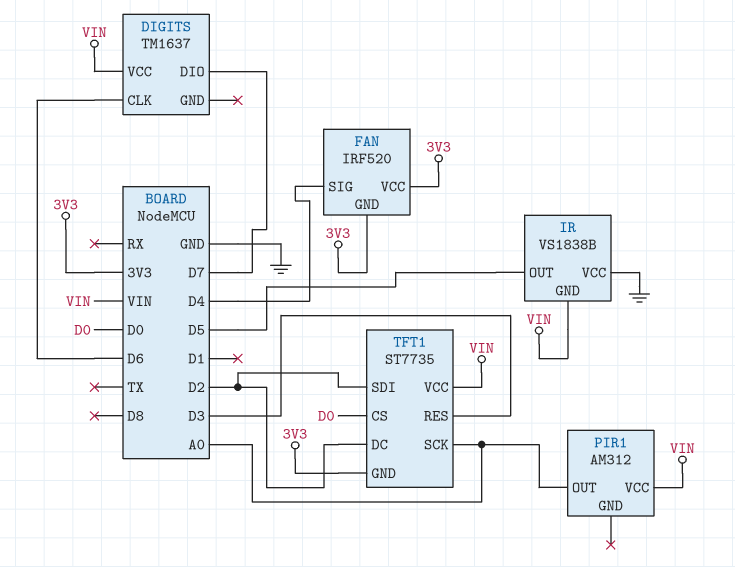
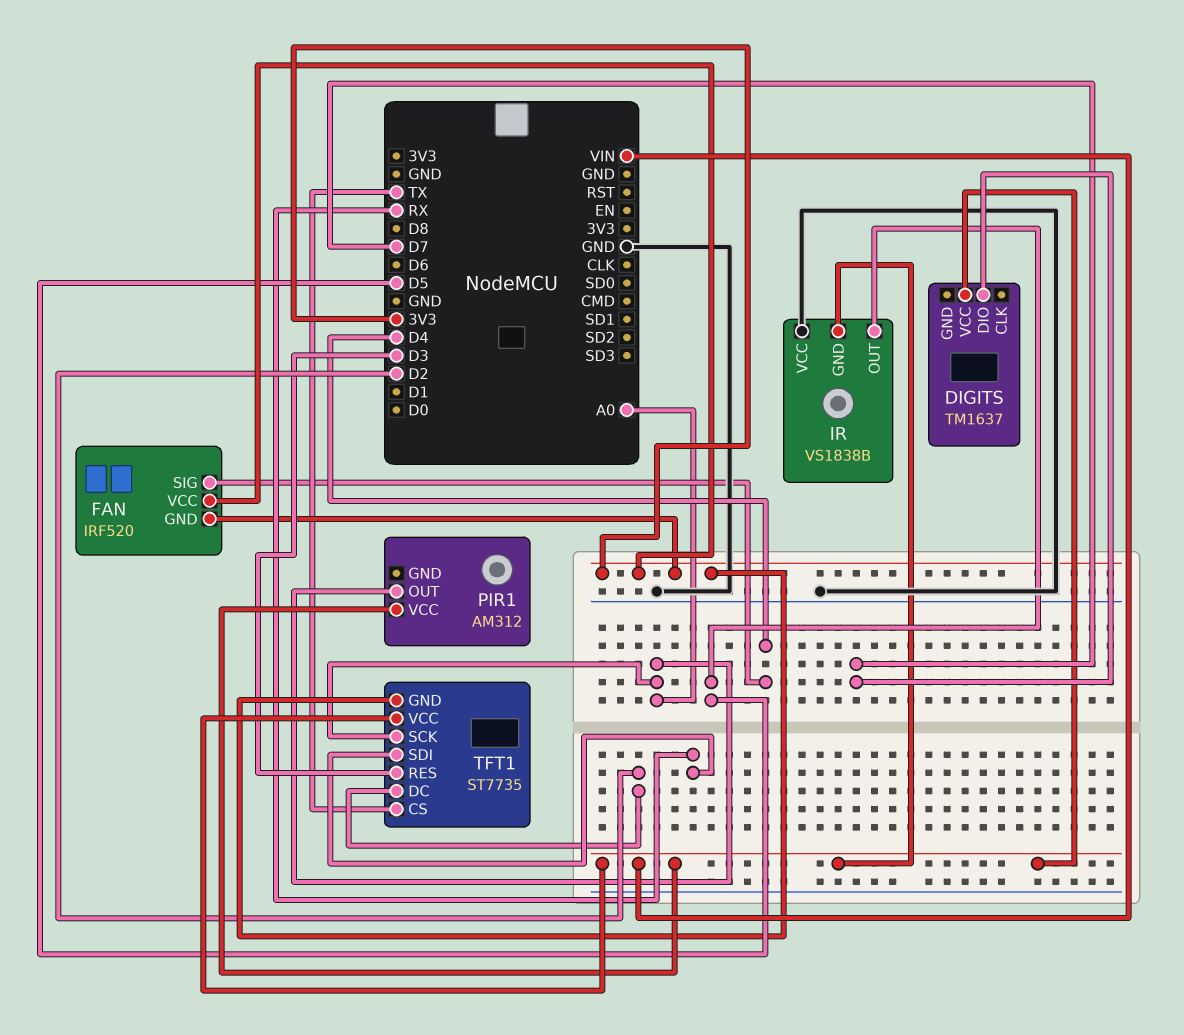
DIGITS pin CLK: D6 -> none
TFT1 pin CS: D0 -> TX
TFT1 pin SDI: D2 -> RX

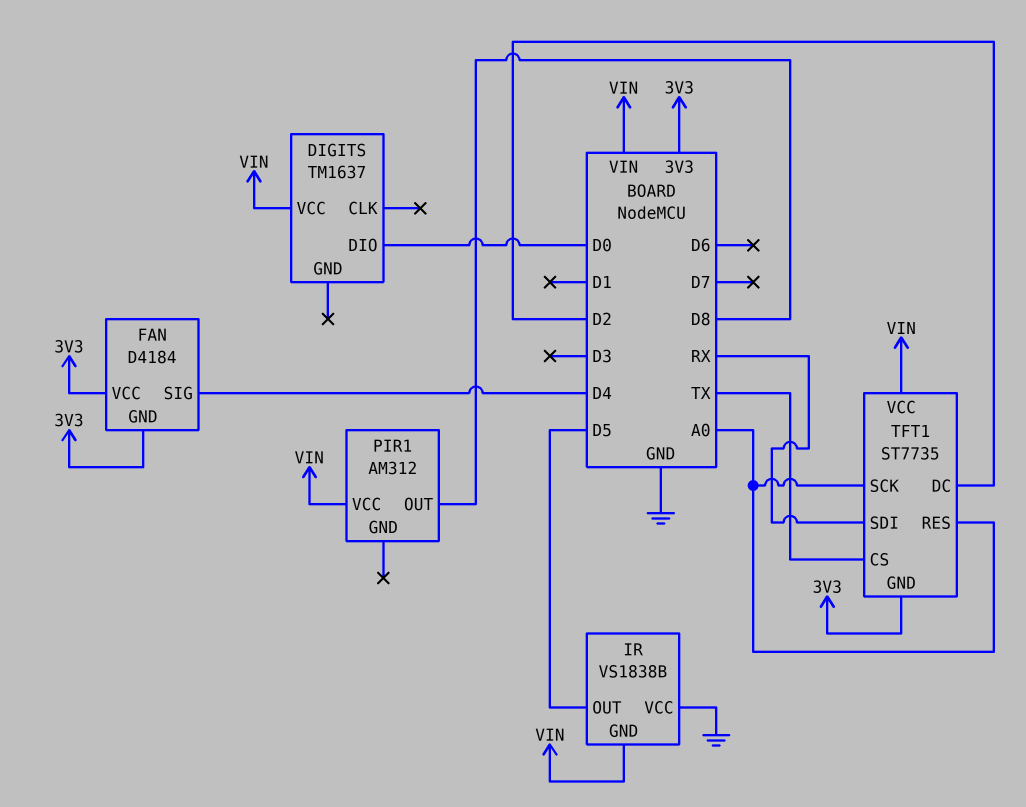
DIGITS pin DIO: D7 -> D0
FAN: IRF520 -> D4184
PIR1 pin OUT: A0 -> D8
TFT1 pin RES: D3 -> A0

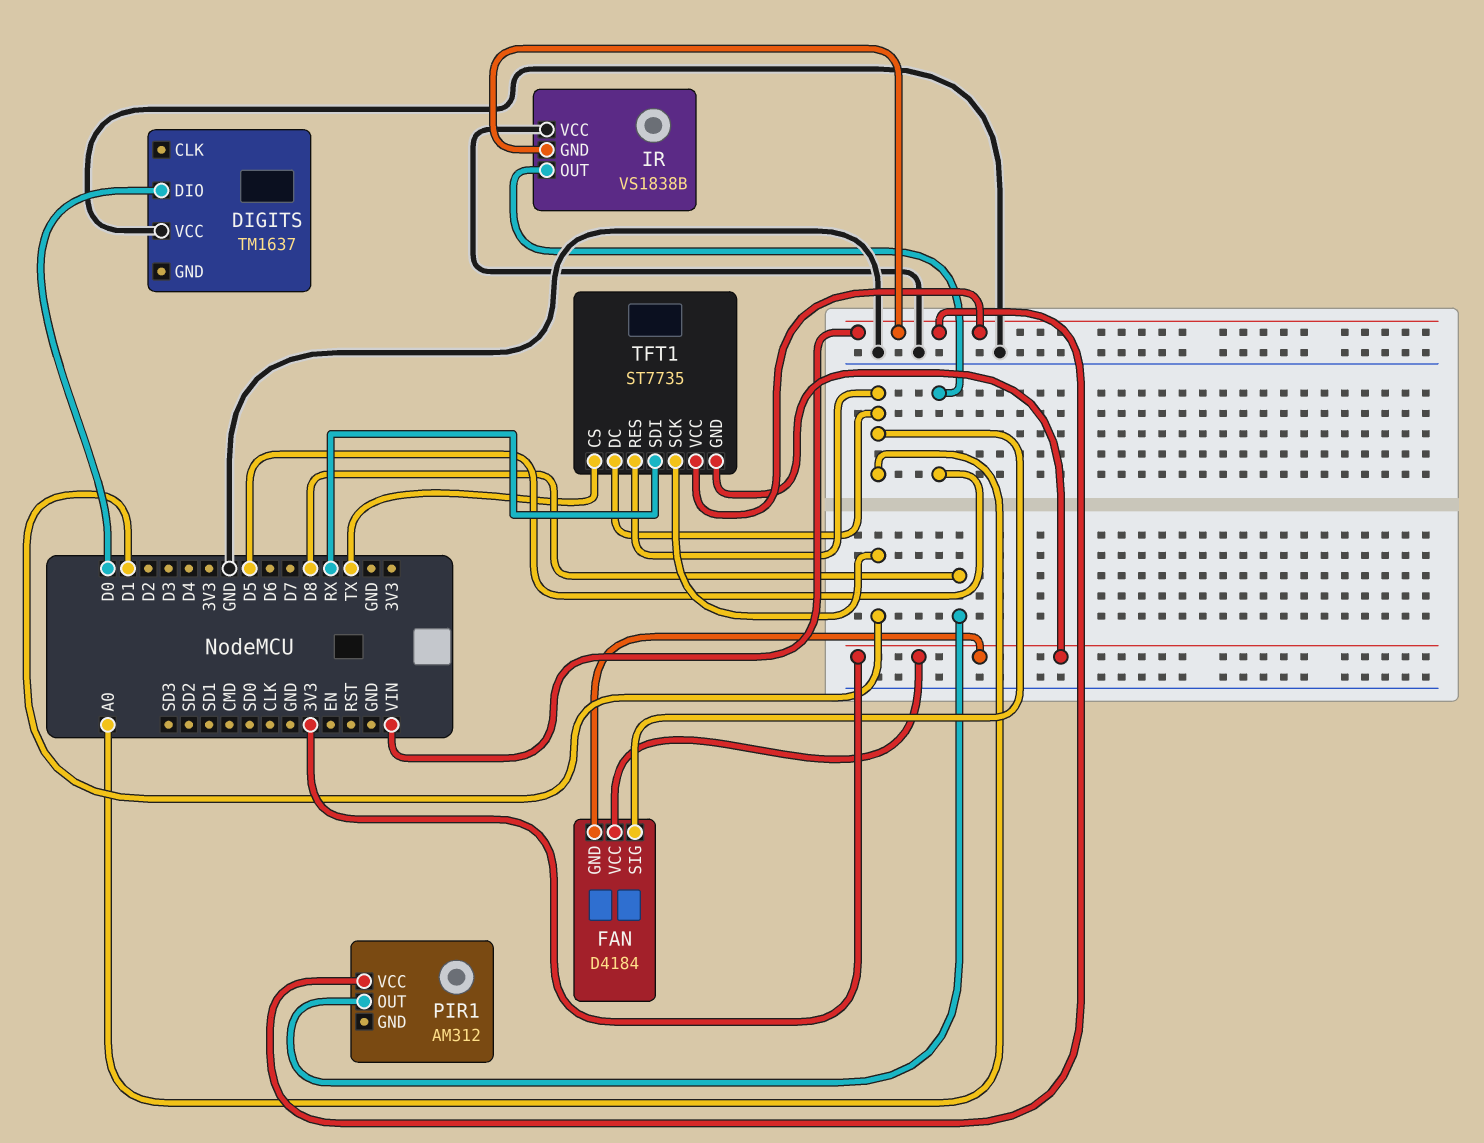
DIGITS pin VCC: VIN -> GND
FAN pin SIG: D4 -> A0
TFT1 pin DC: D2 -> A0
TFT1 pin SCK: A0 -> D1

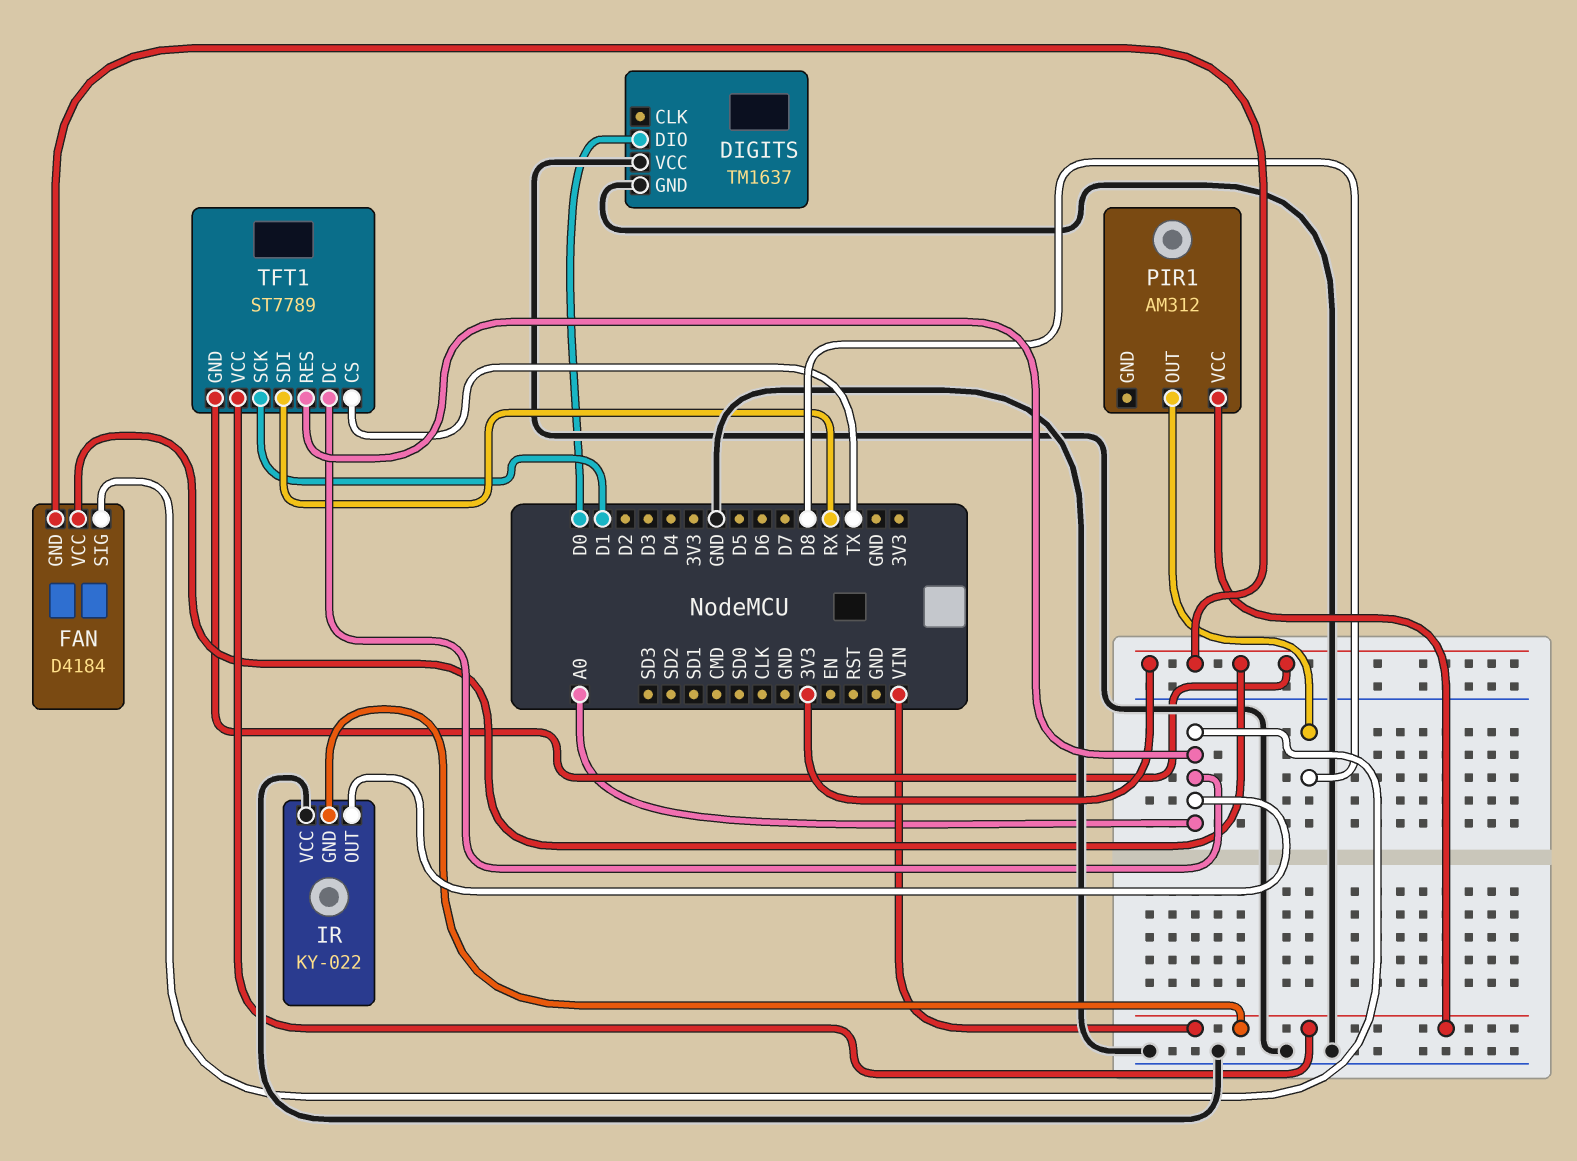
DIGITS pin GND: none -> GND
IR: VS1838B -> KY-022
IR pin OUT: D5 -> A0
TFT1: ST7735 -> ST7789

